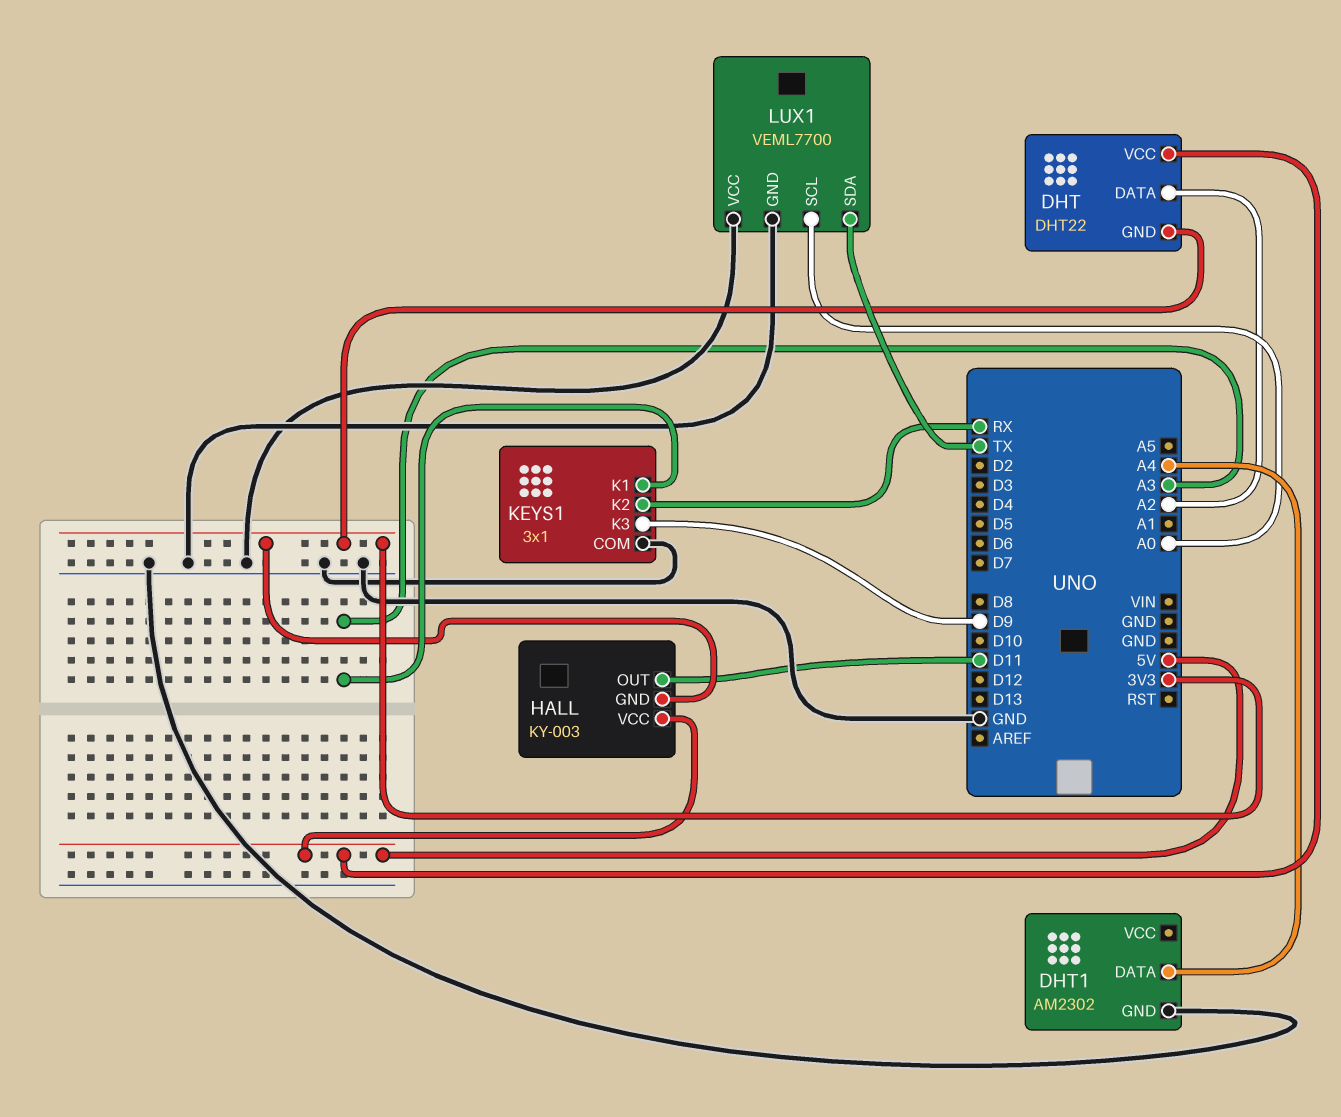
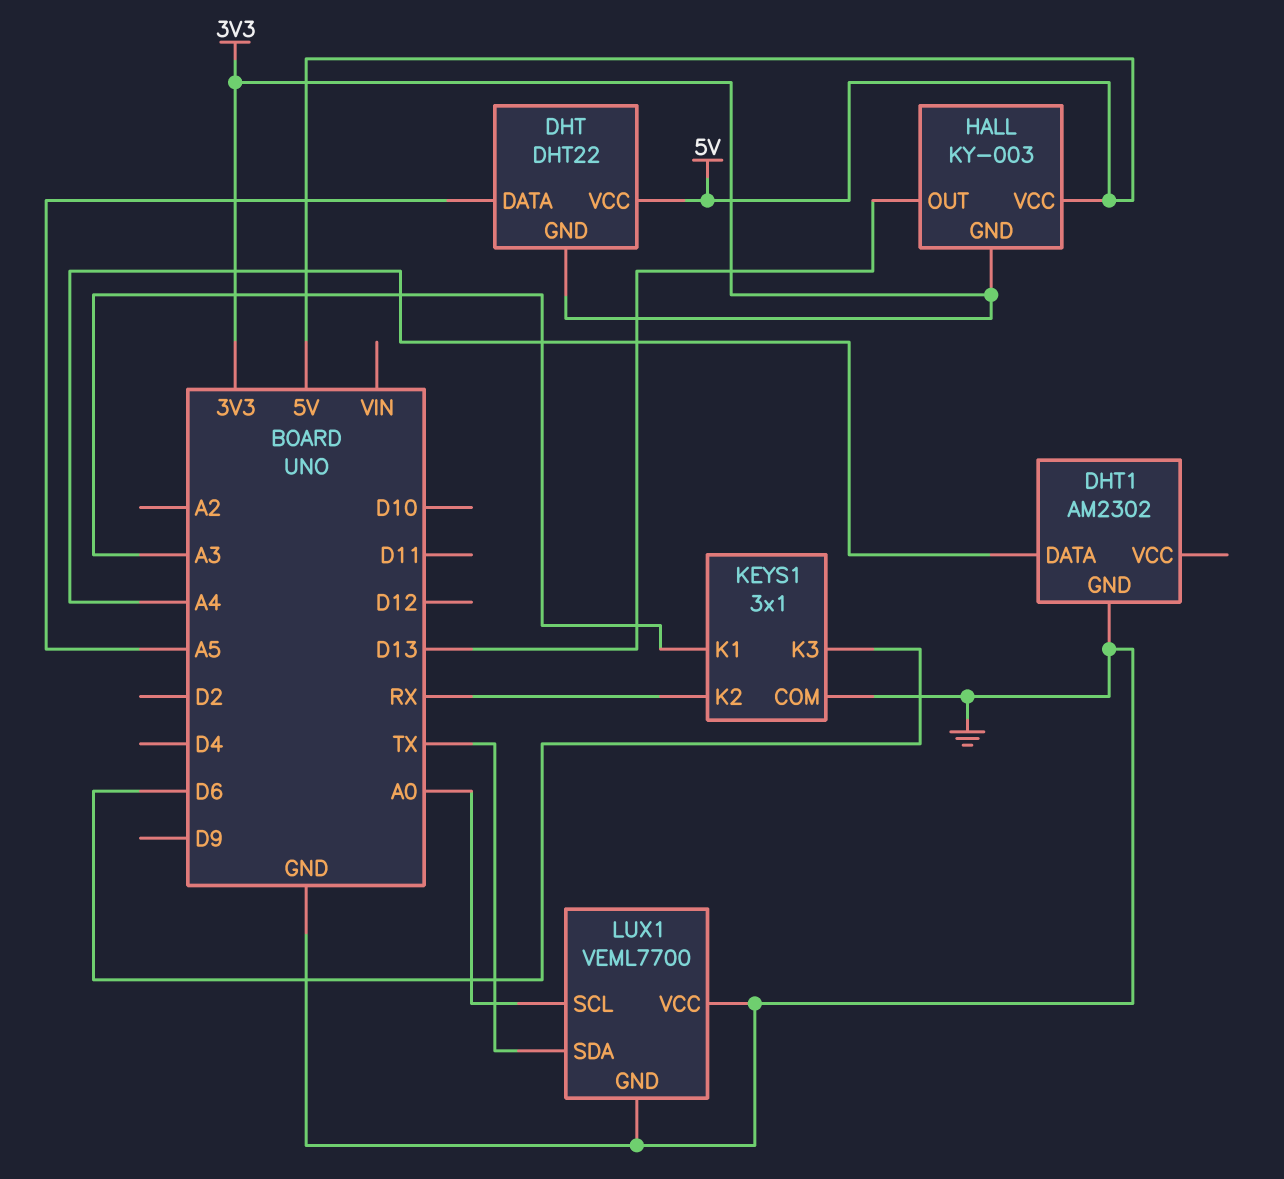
DHT pin DATA: A2 -> A5
HALL pin OUT: D11 -> D13
KEYS1 pin K3: D9 -> D6

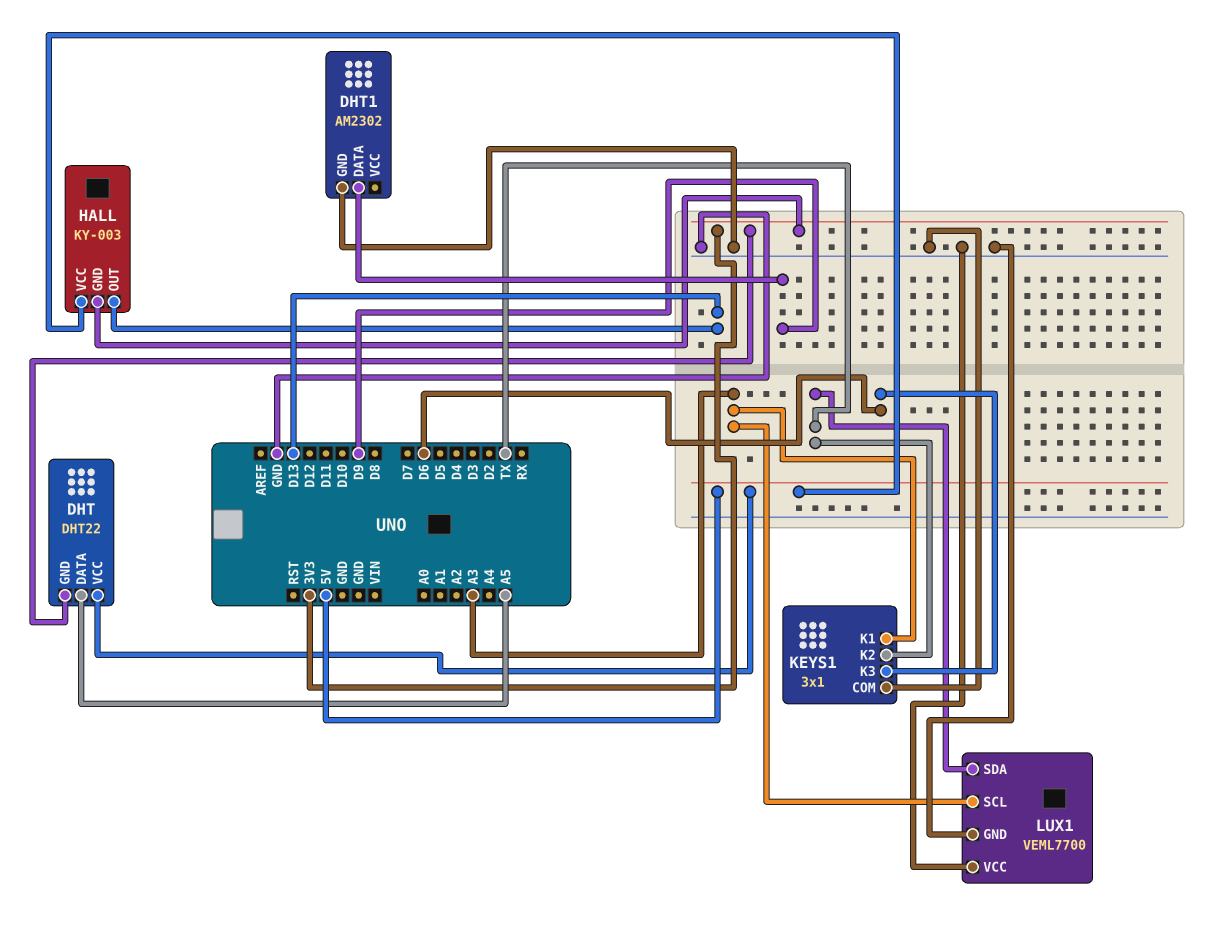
DHT1 pin DATA: A4 -> D9
KEYS1 pin K2: RX -> TX
LUX1 pin SCL: A0 -> A3

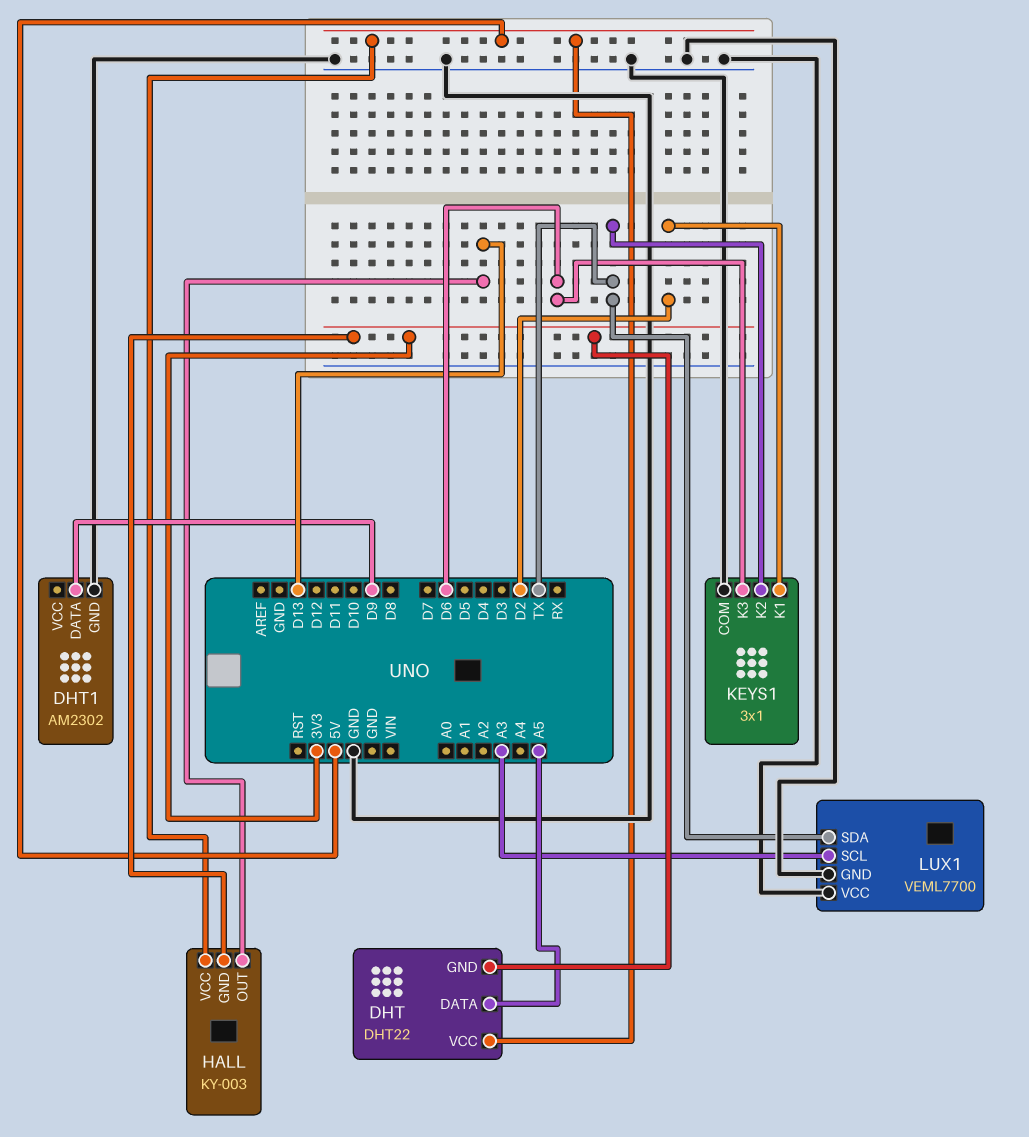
KEYS1 pin K1: A3 -> D2

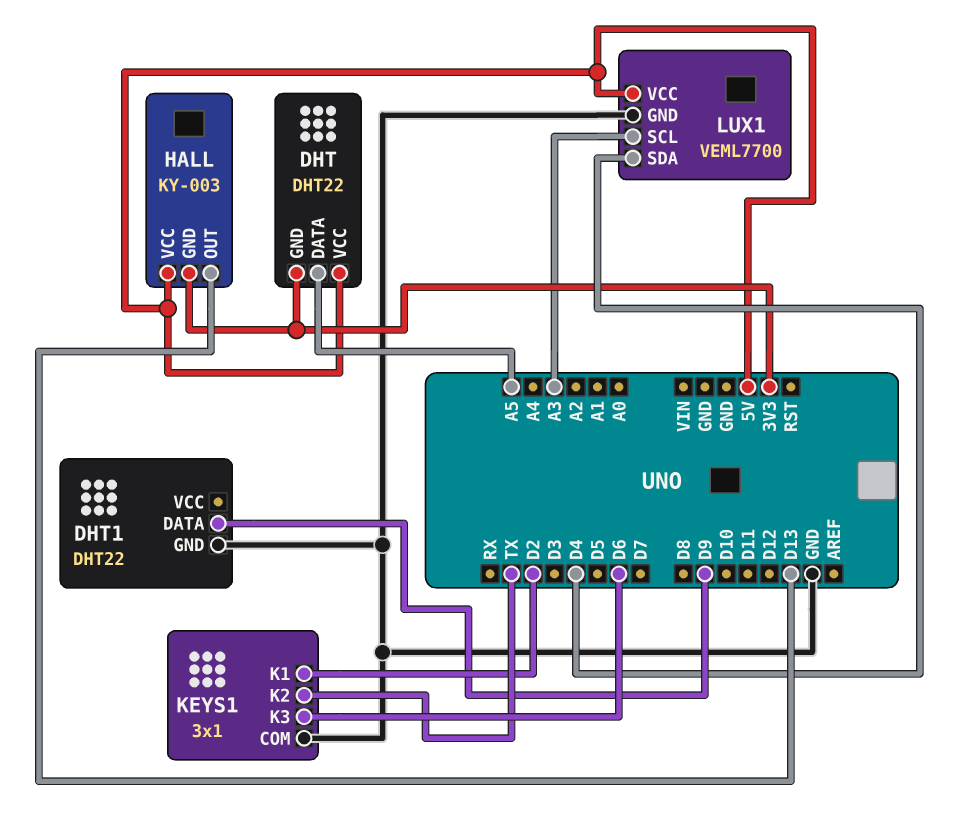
DHT1: AM2302 -> DHT22
LUX1 pin SDA: TX -> D4
LUX1 pin VCC: GND -> 5V

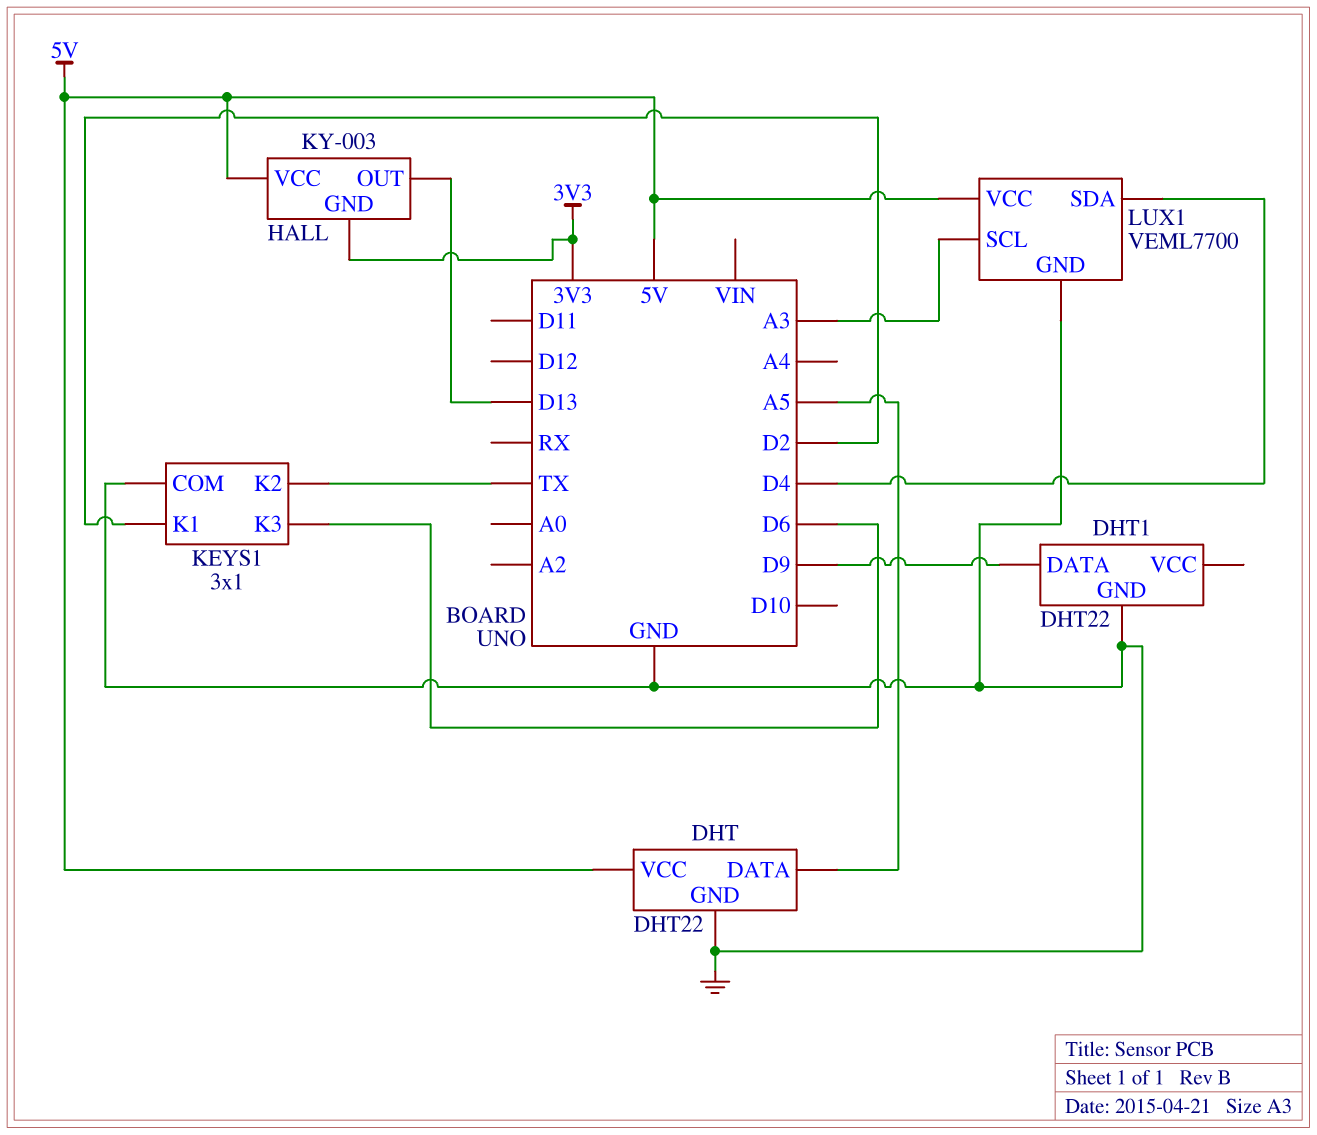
DHT pin GND: 3V3 -> GND

